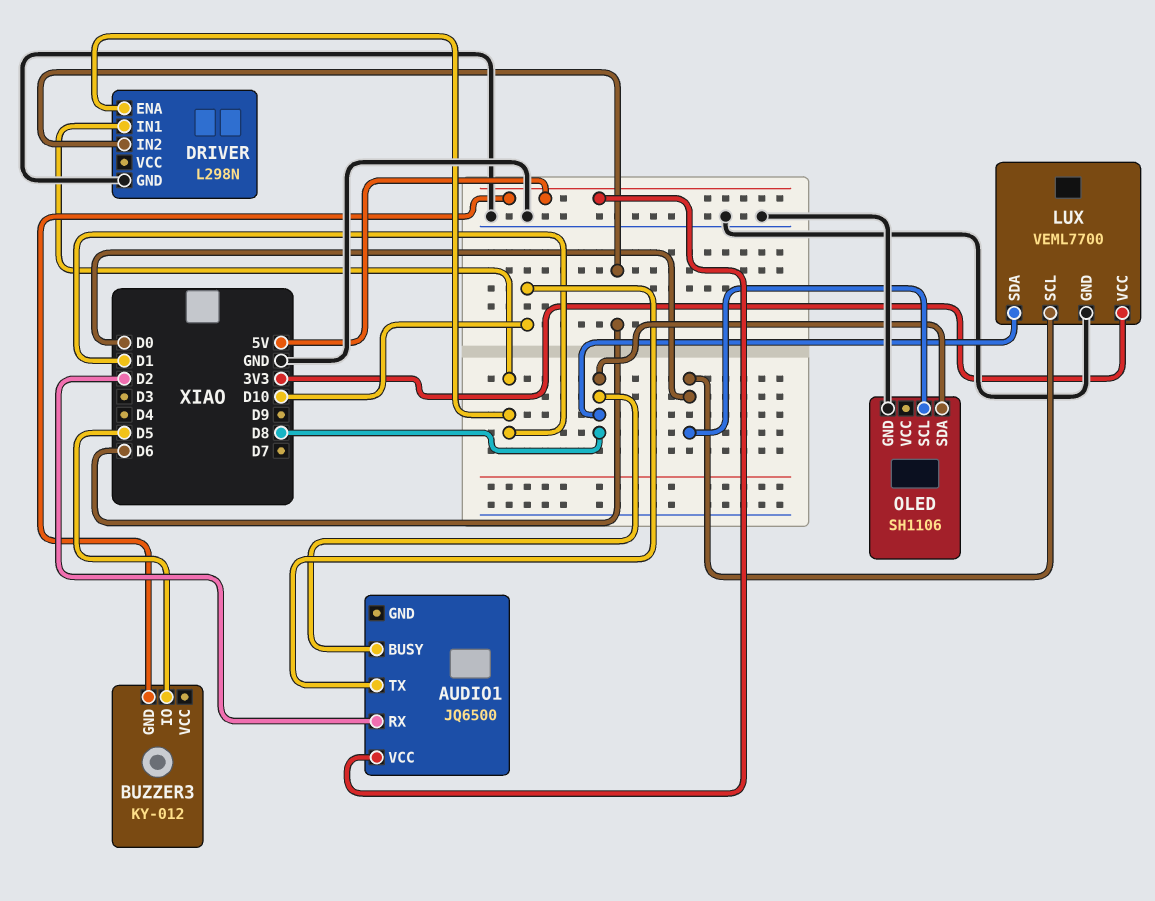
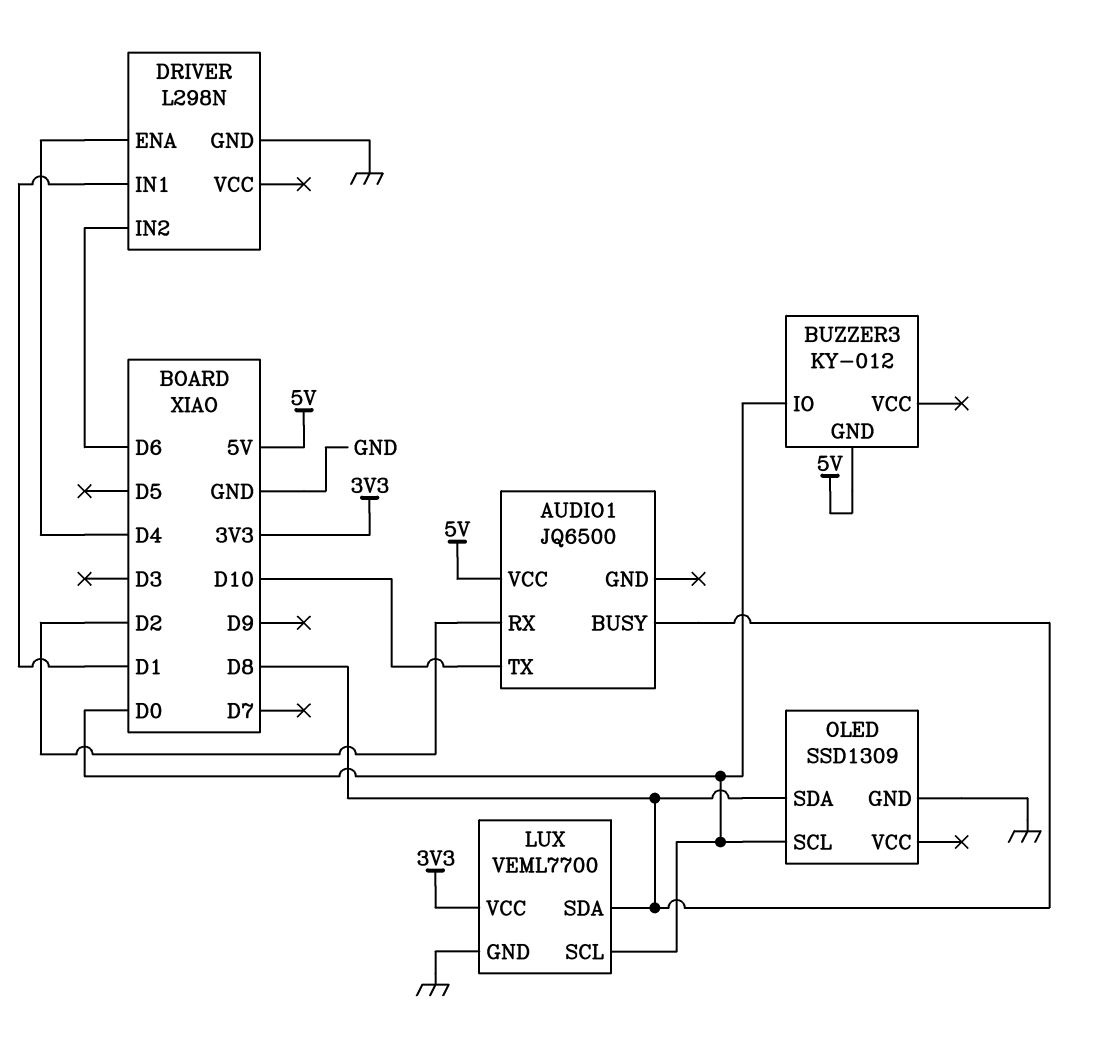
BUZZER3 pin IO: D5 -> D0
DRIVER pin ENA: D1 -> D4
OLED: SH1106 -> SSD1309

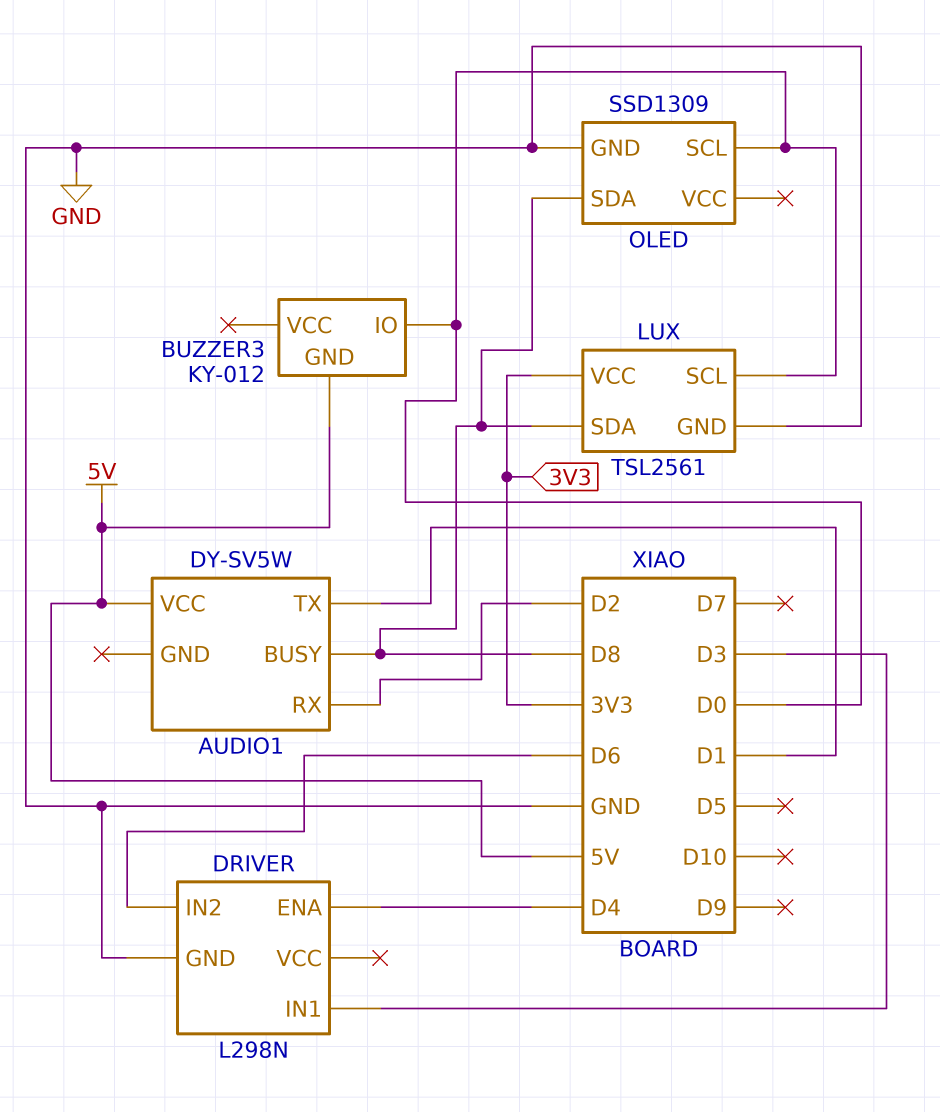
AUDIO1: JQ6500 -> DY-SV5W
AUDIO1 pin TX: D10 -> D1
DRIVER pin IN1: D1 -> D3
LUX: VEML7700 -> TSL2561

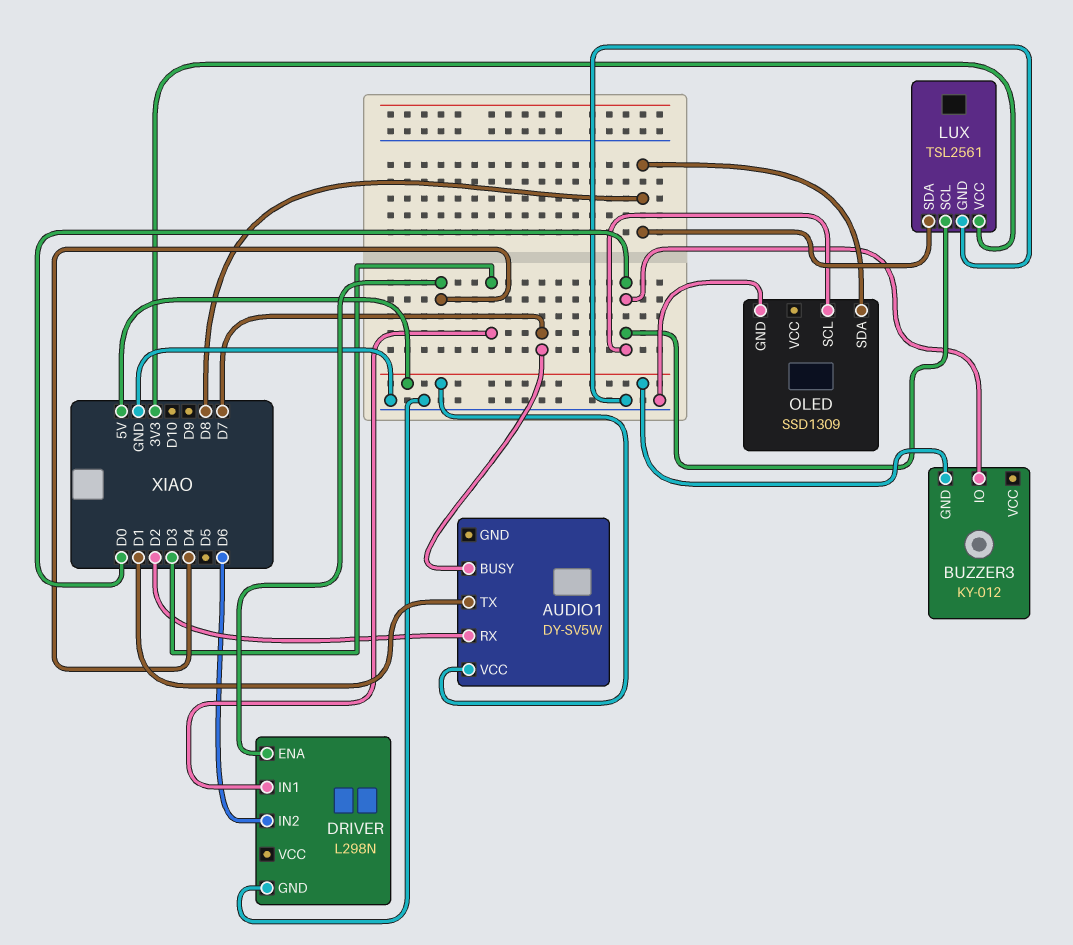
AUDIO1 pin BUSY: D8 -> D7

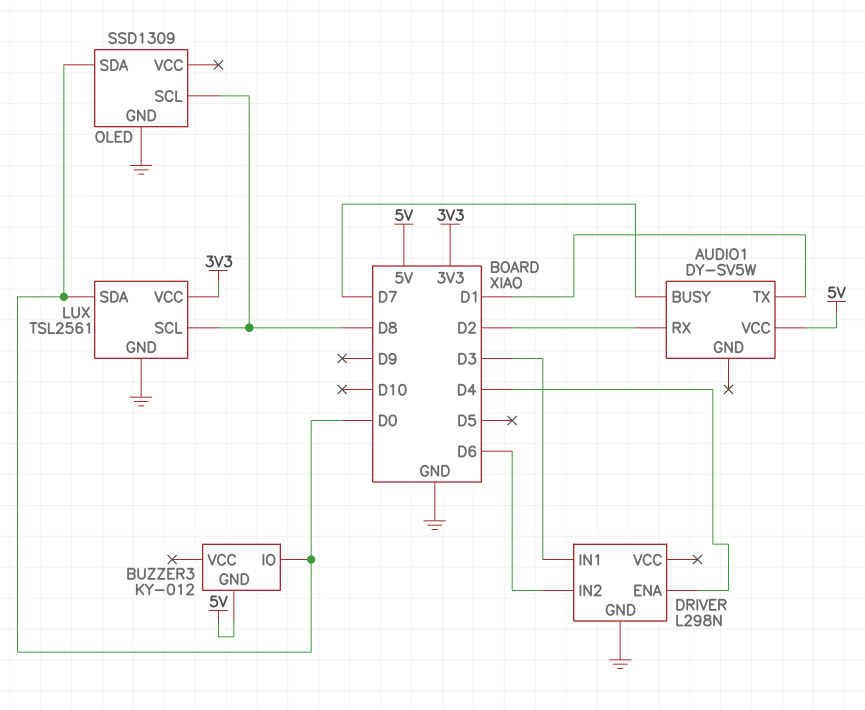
LUX pin SCL: D0 -> D8
LUX pin SDA: D8 -> D0
OLED pin SCL: D0 -> D8
OLED pin SDA: D8 -> D0

